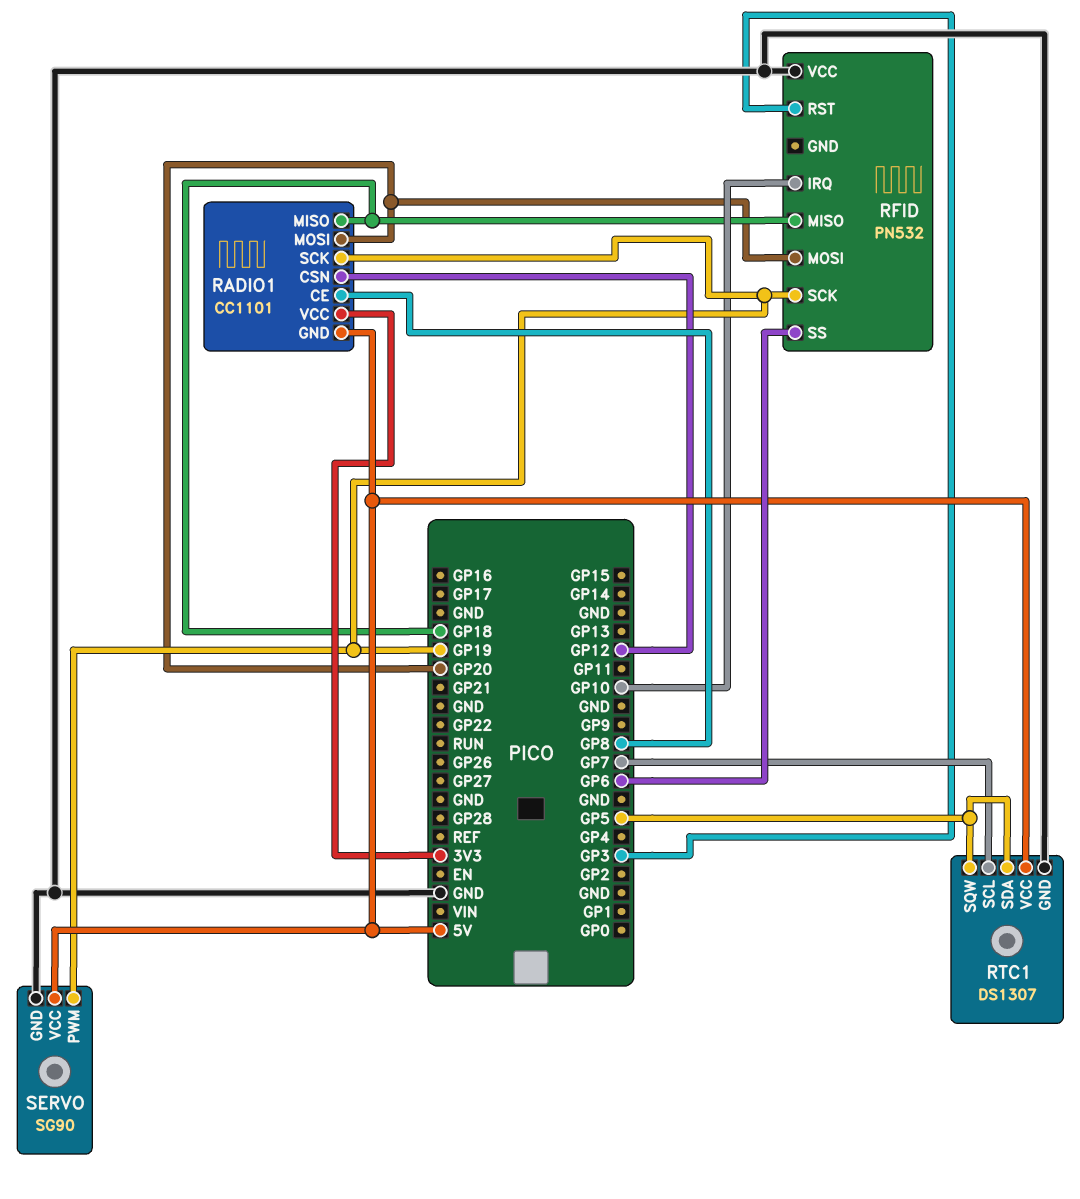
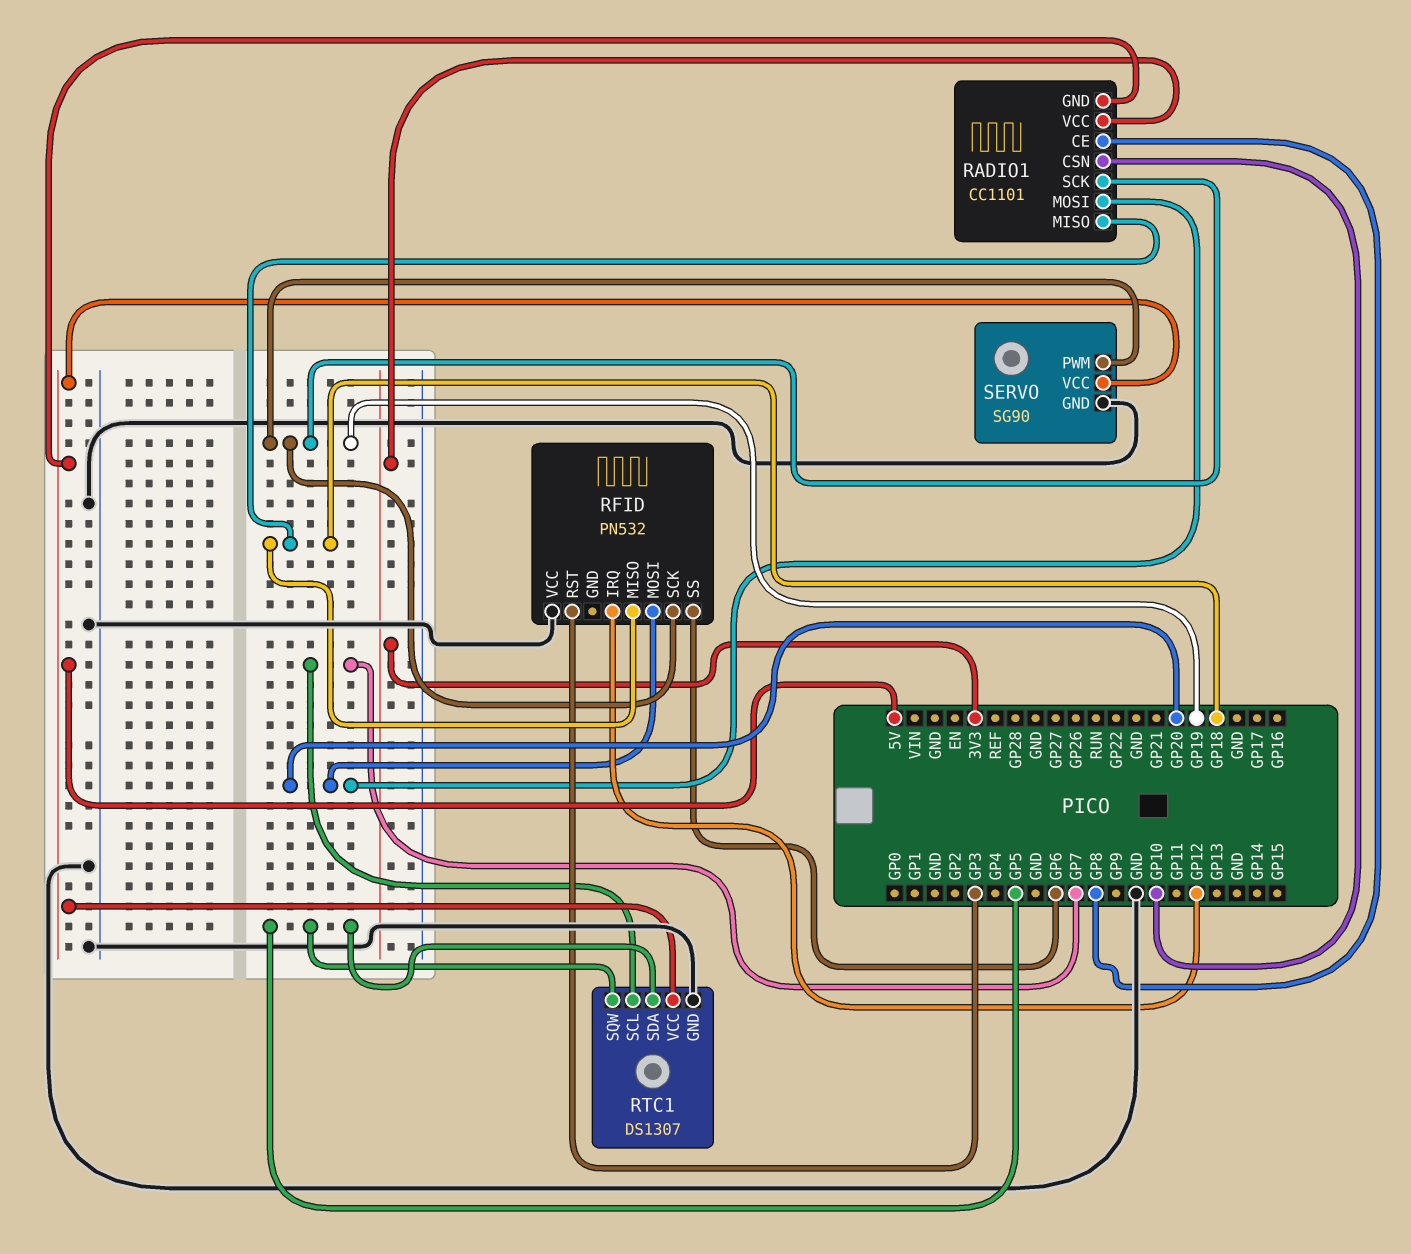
RADIO1 pin CSN: GP12 -> GP10
RFID pin IRQ: GP10 -> GP12

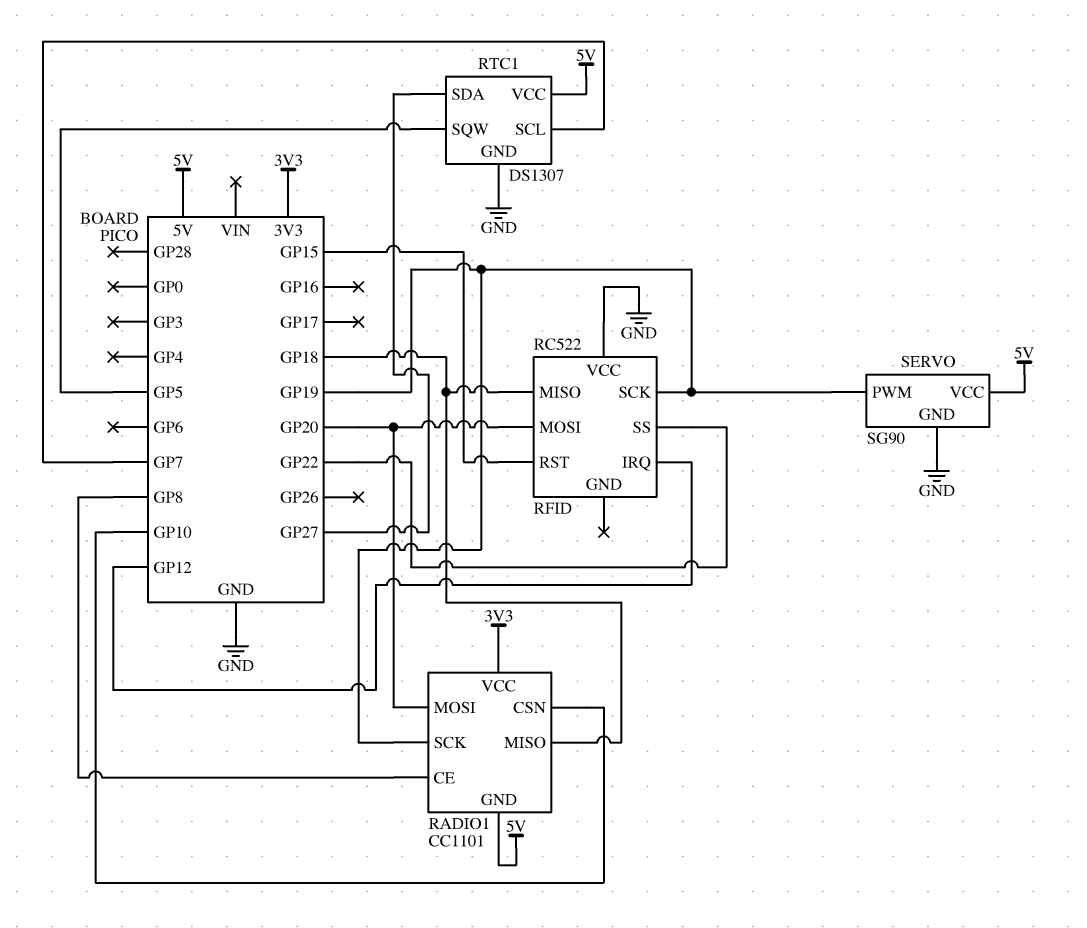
RFID: PN532 -> RC522
RFID pin RST: GP3 -> GP15
RFID pin SS: GP6 -> GP22
RTC1 pin SDA: GP5 -> GP27

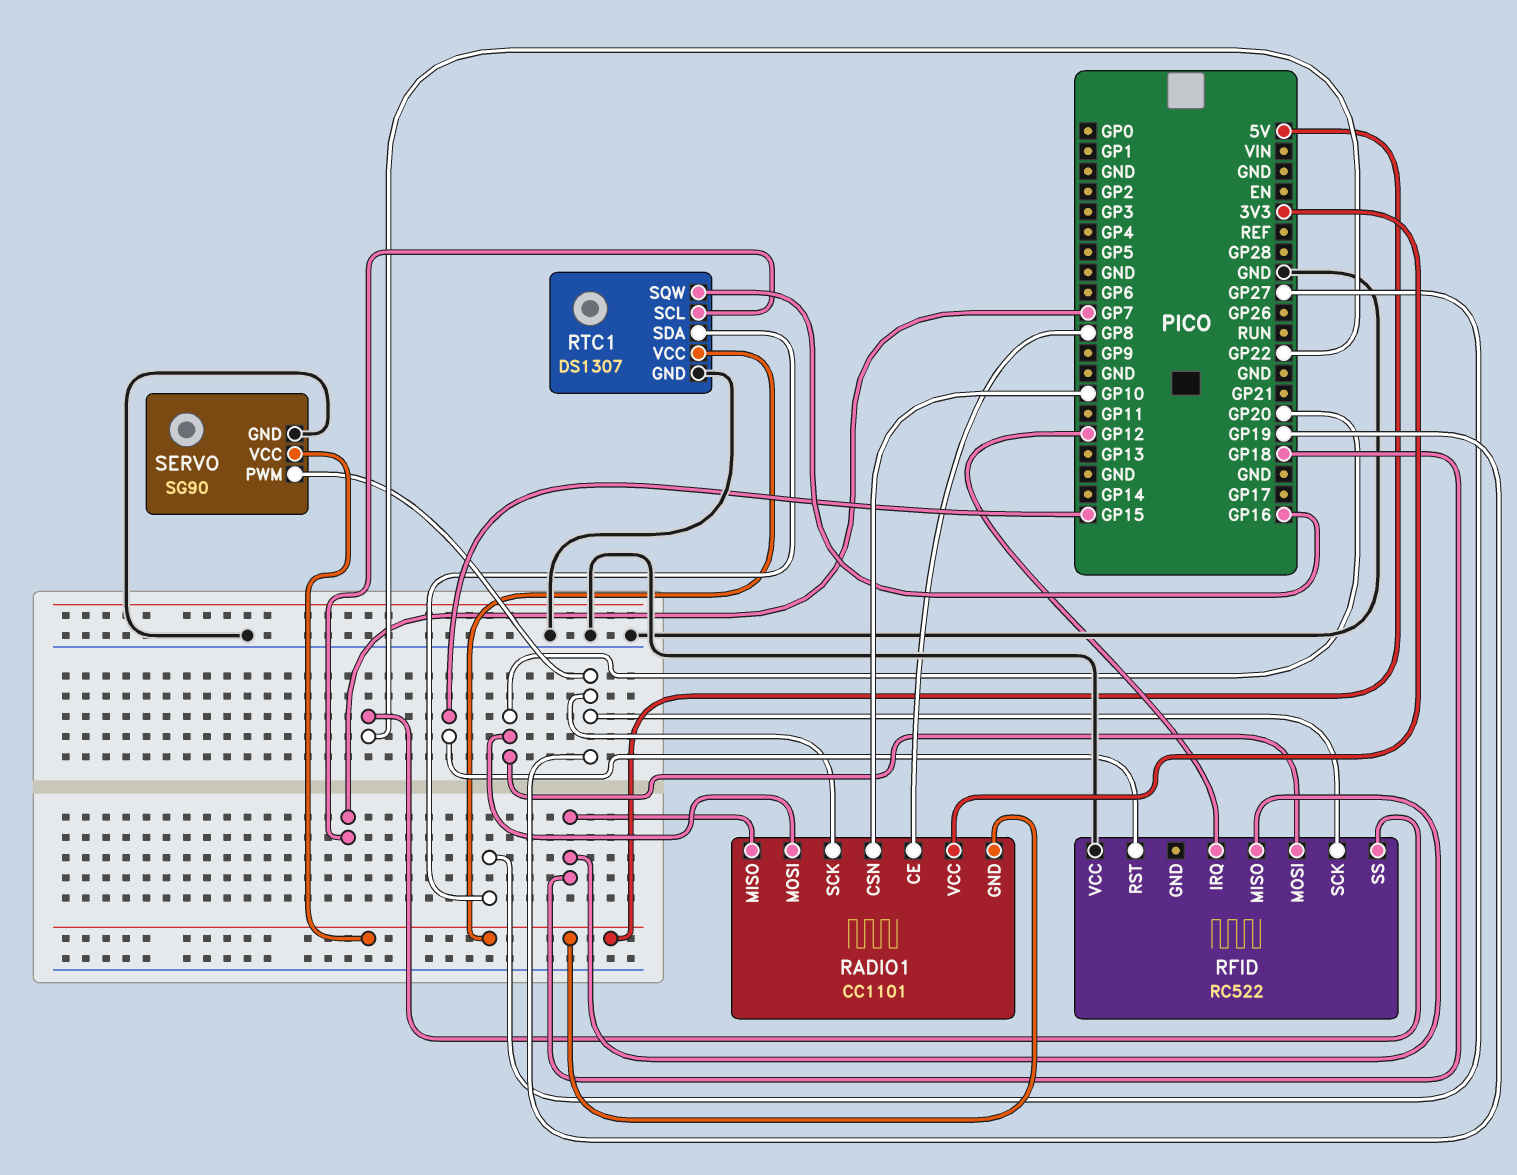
RTC1 pin SQW: GP5 -> GP16

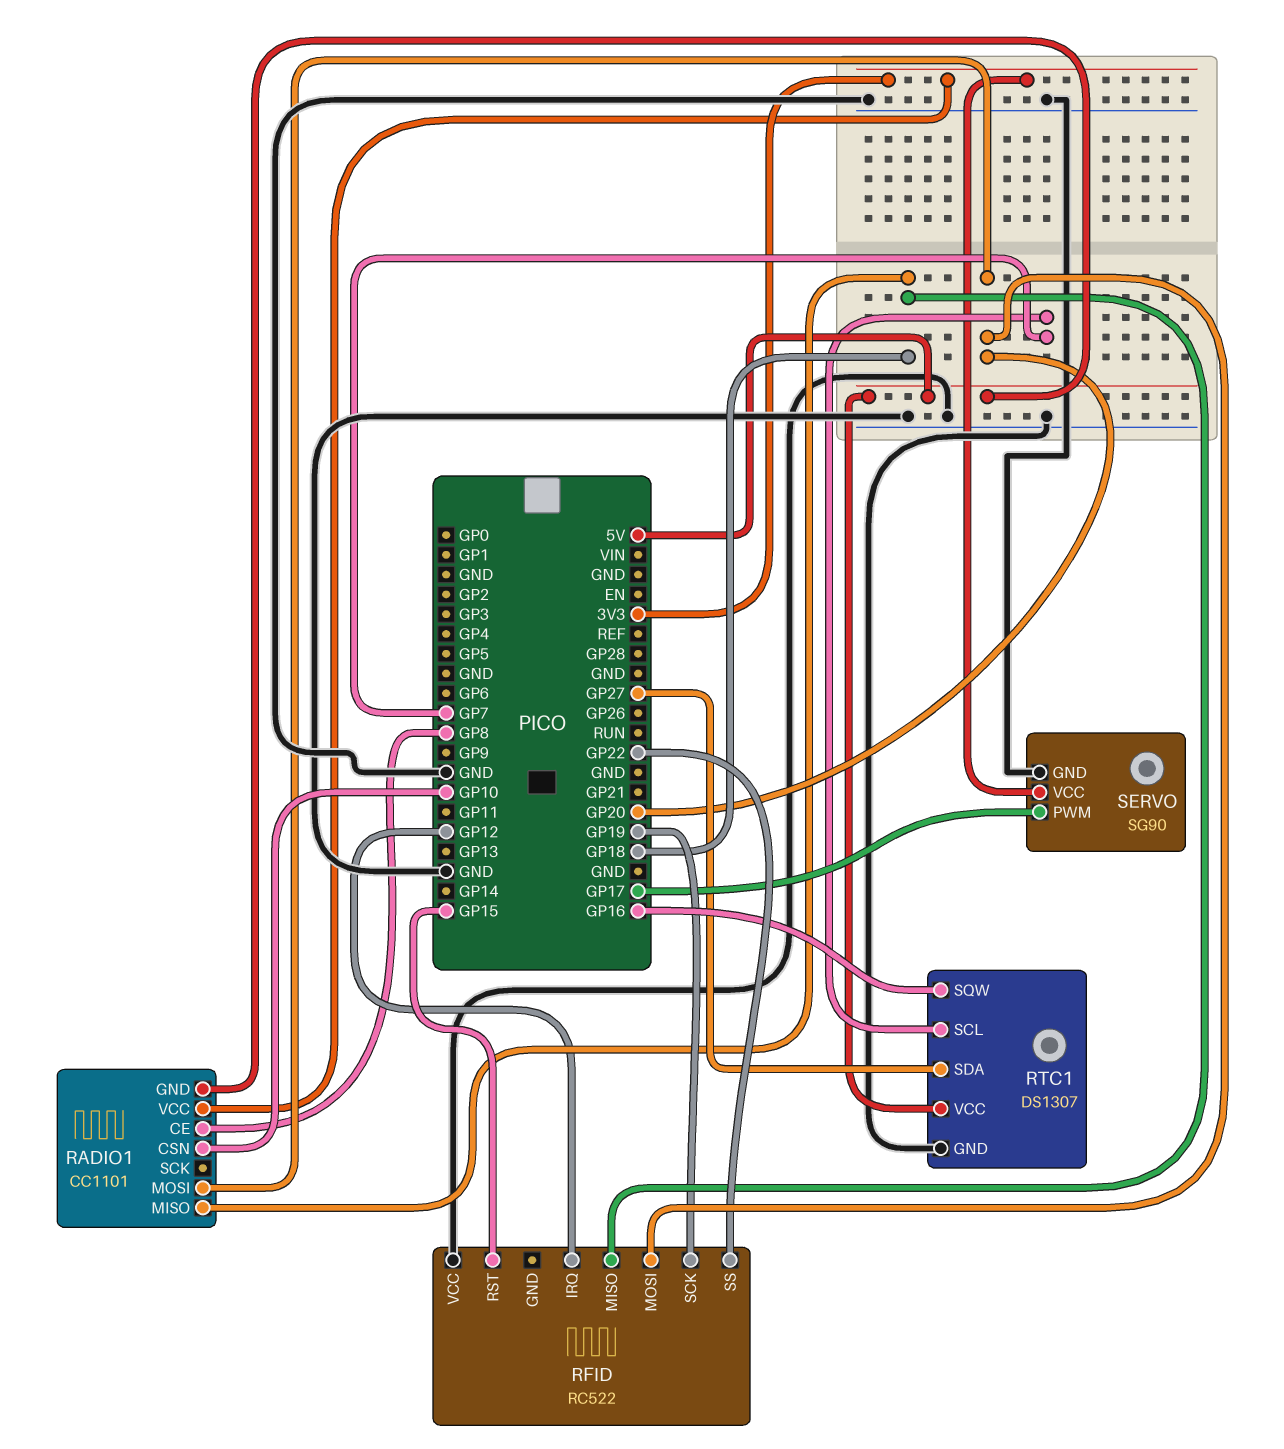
RADIO1 pin SCK: GP19 -> none
SERVO pin PWM: GP19 -> GP17
SERVO pin VCC: 5V -> 3V3

